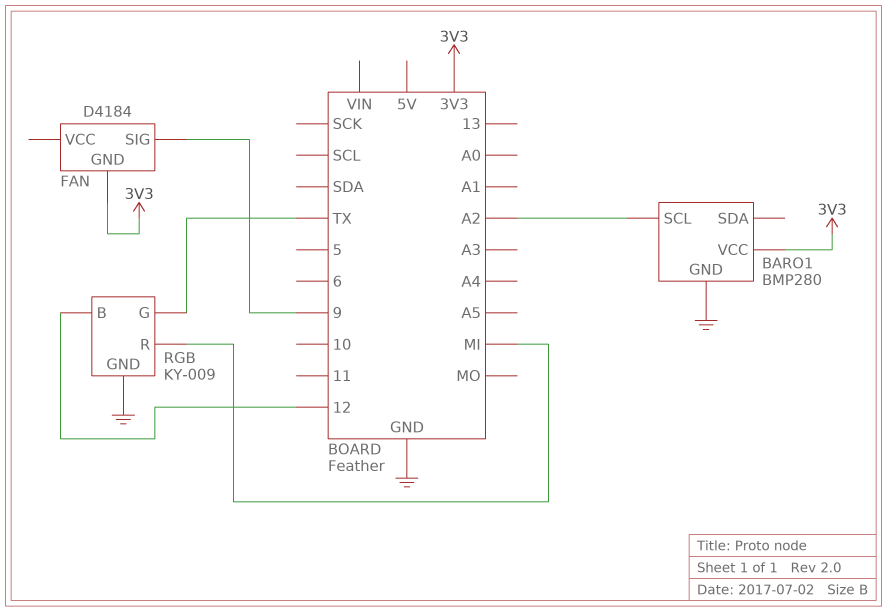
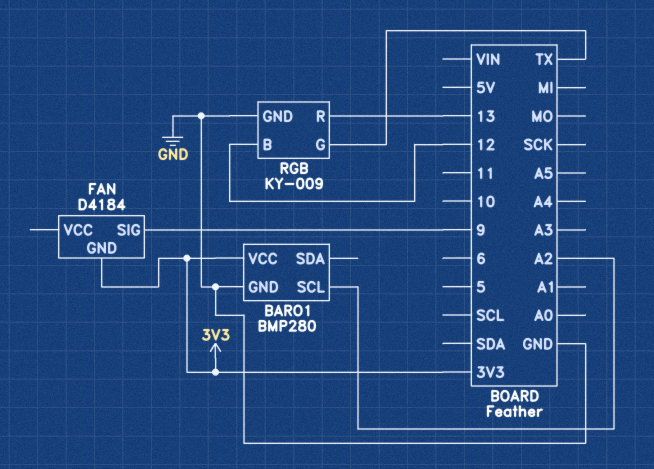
RGB pin R: MI -> 13

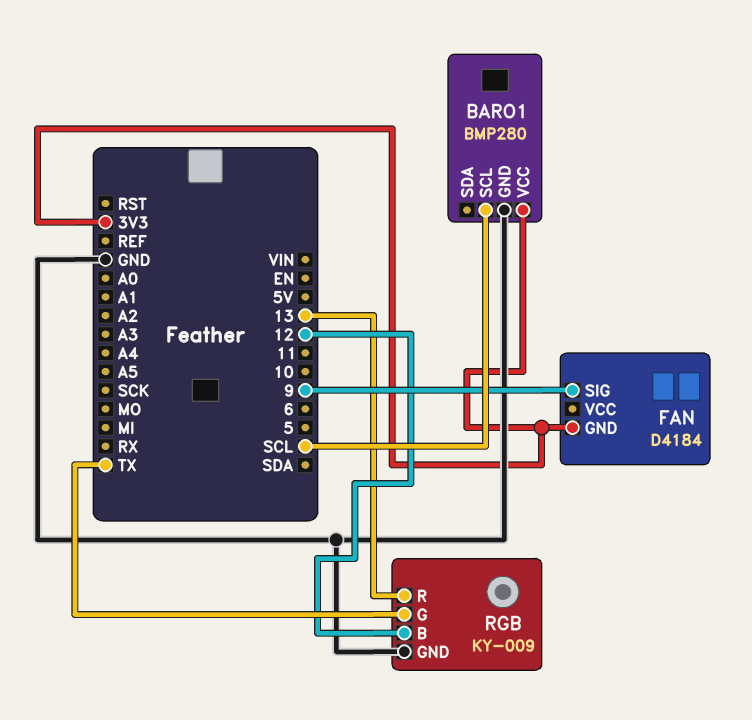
BARO1 pin SCL: A2 -> SCL

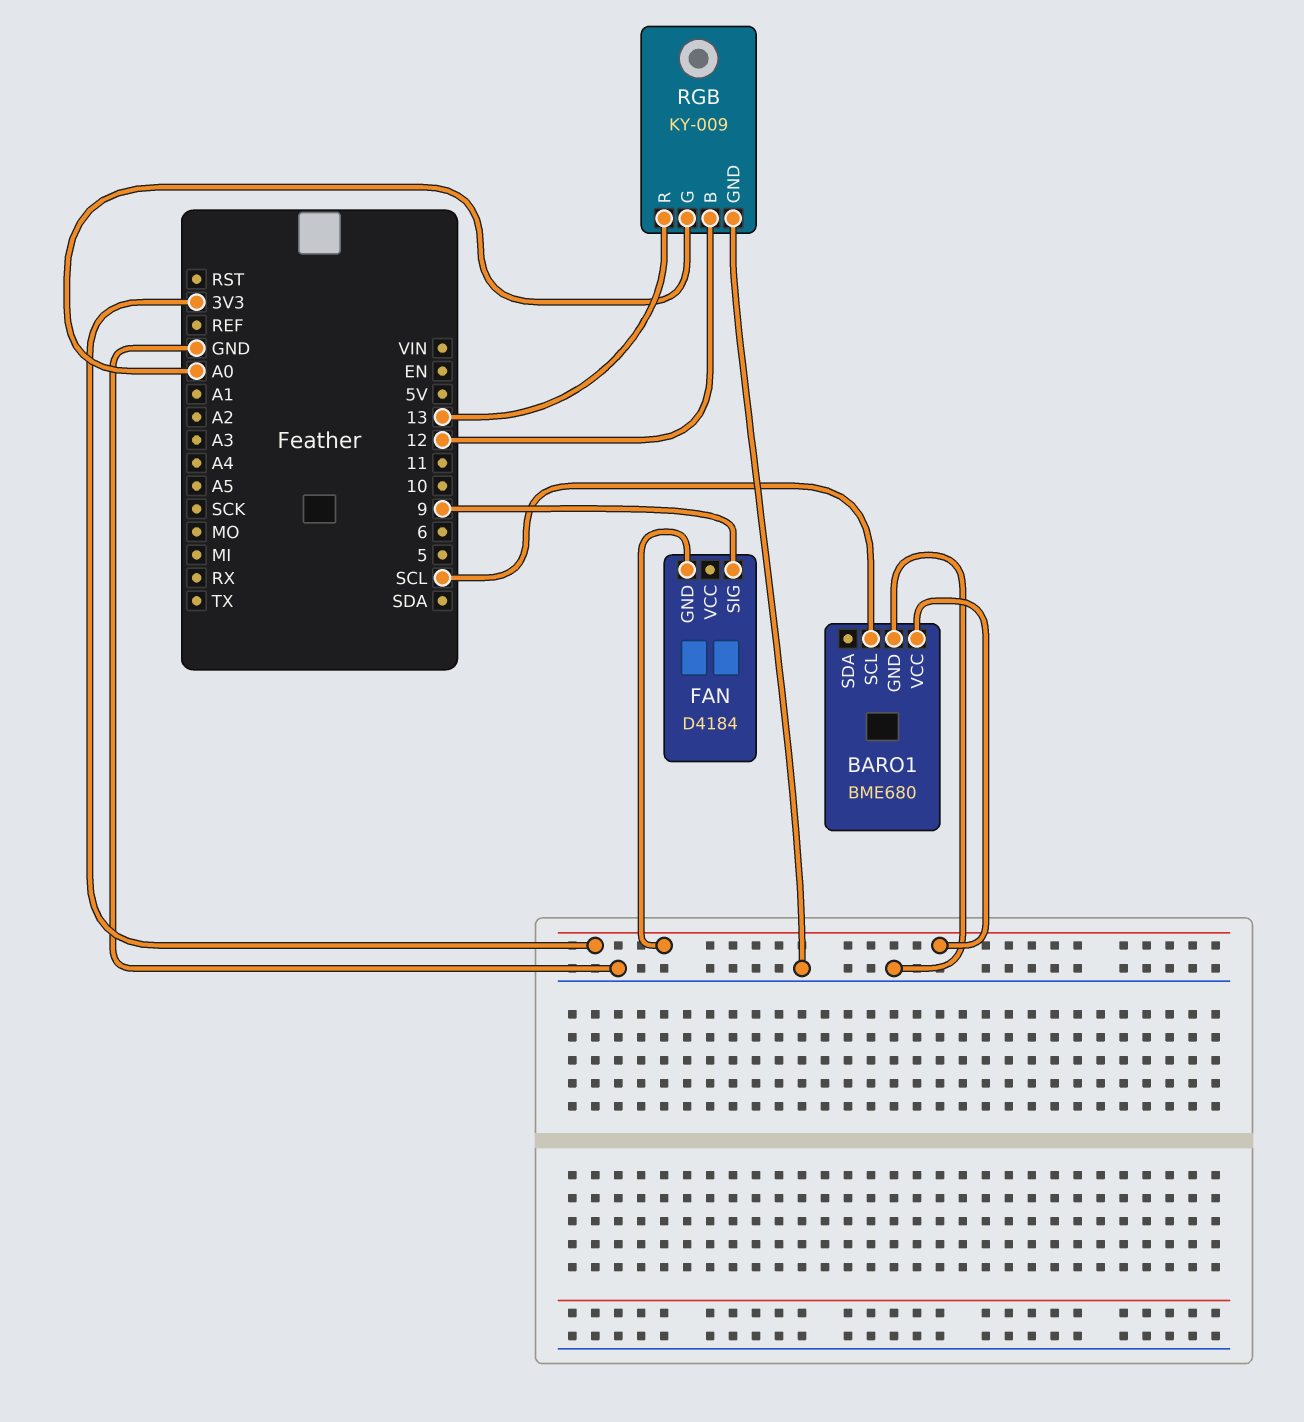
BARO1: BMP280 -> BME680
RGB pin G: TX -> A0

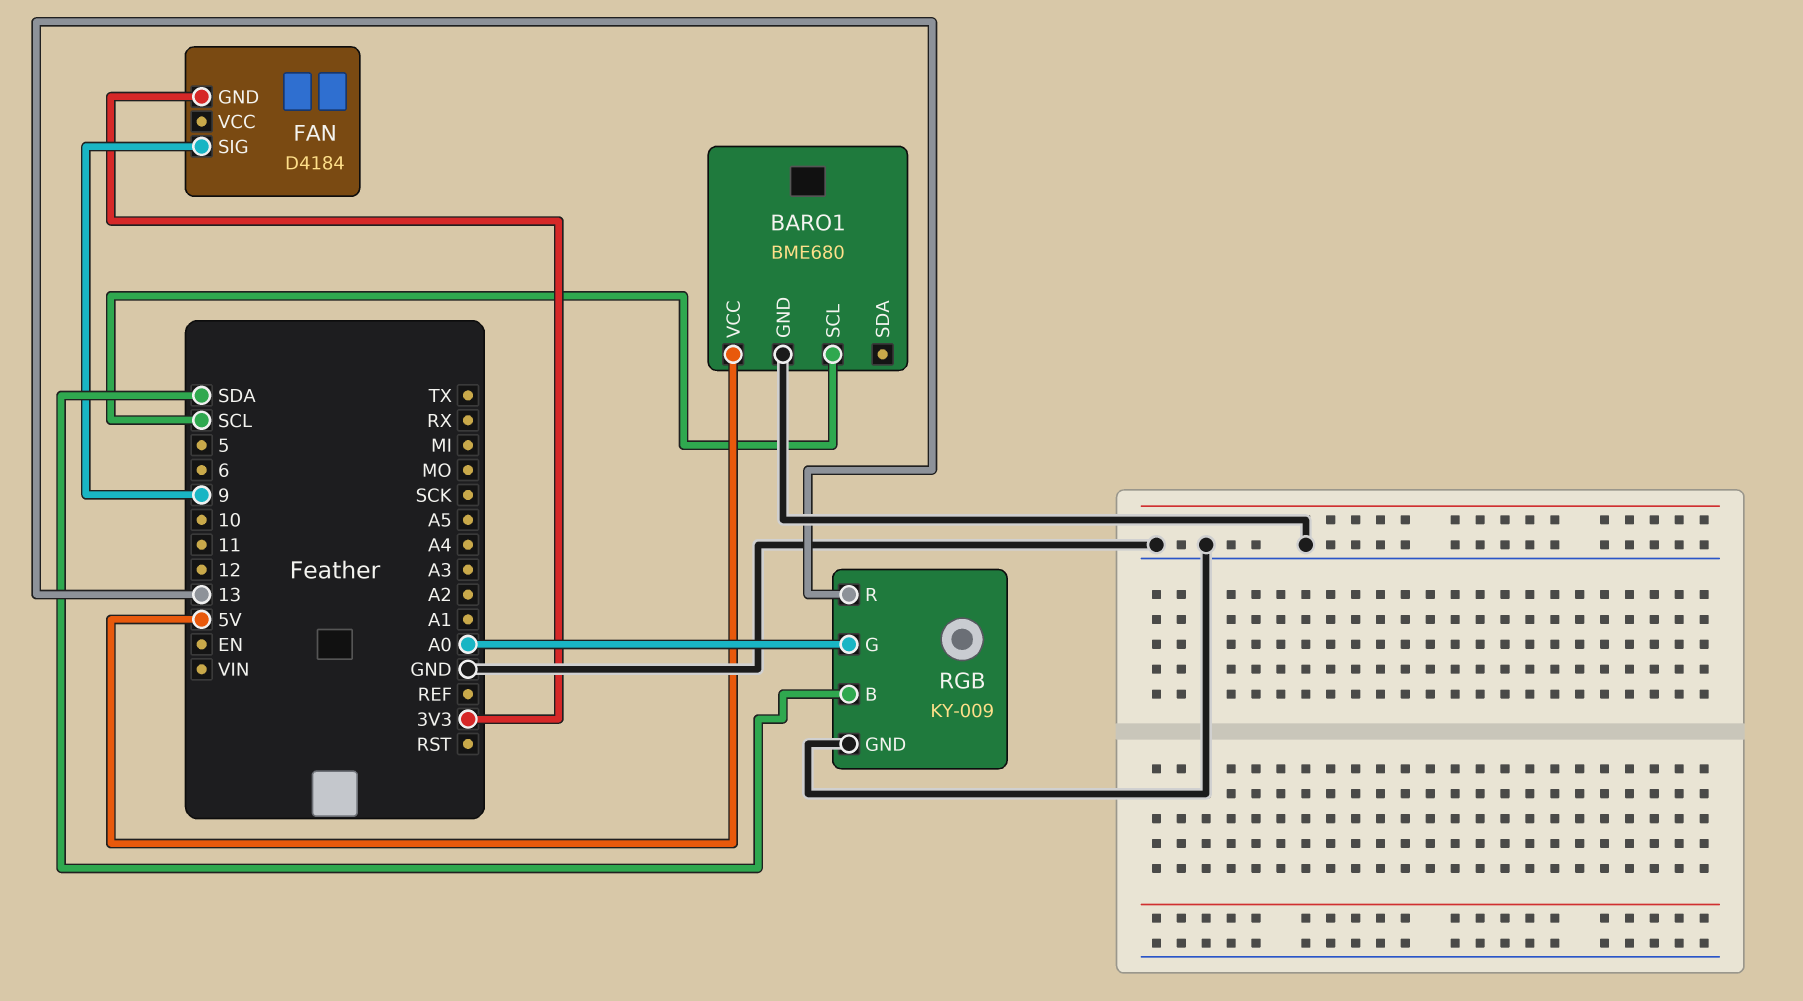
BARO1 pin VCC: 3V3 -> 5V
RGB pin B: 12 -> SDA

